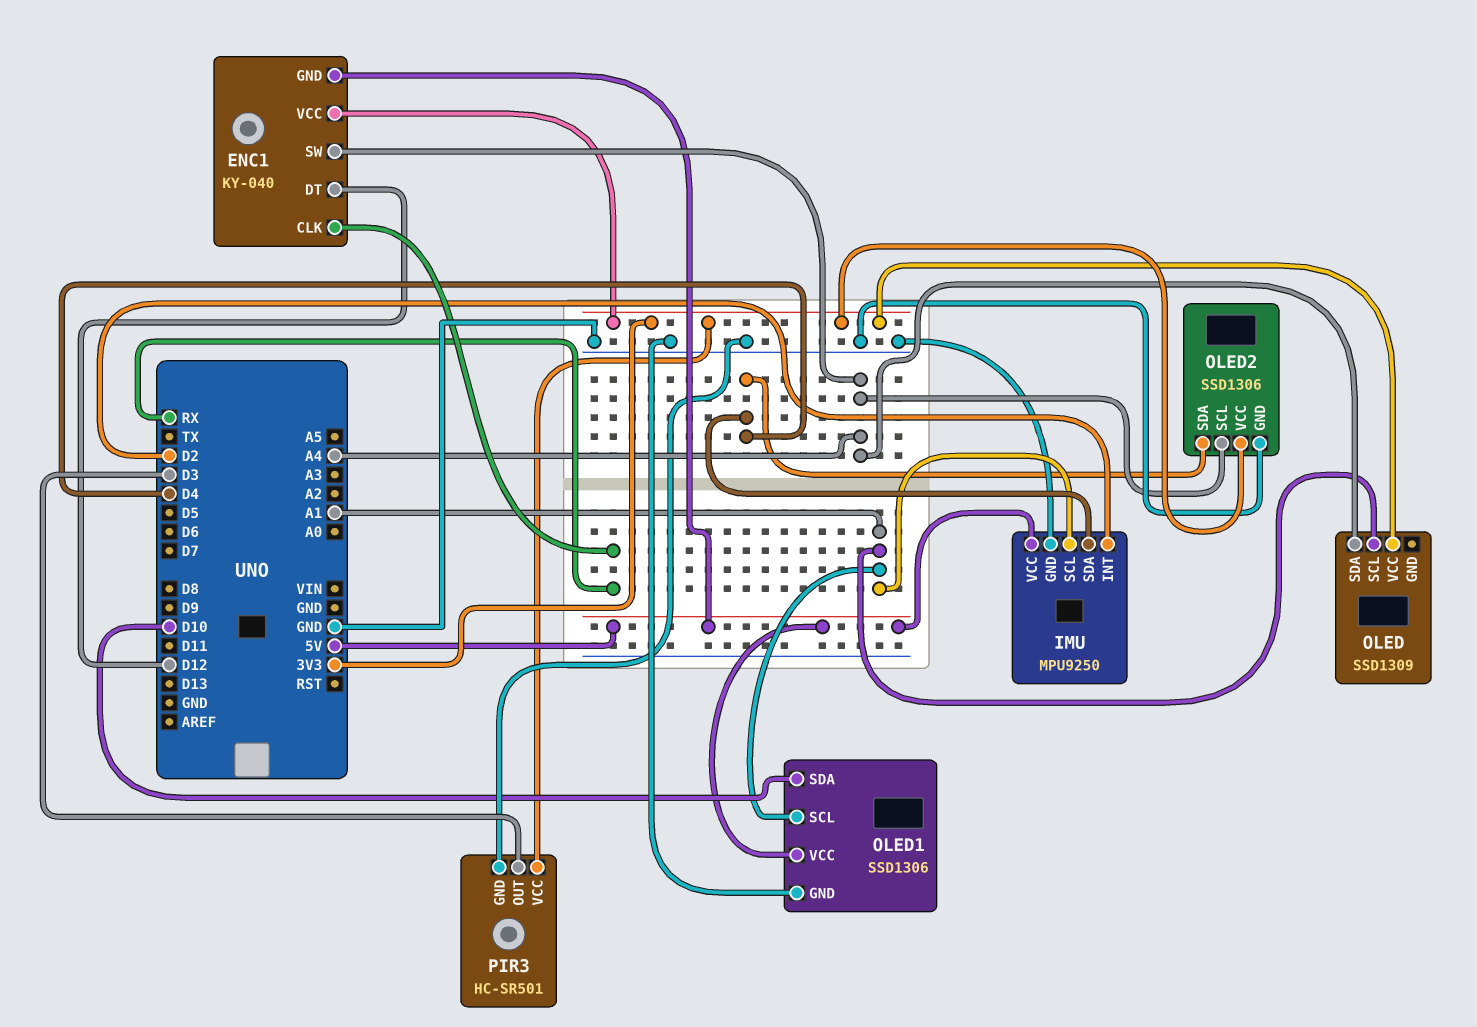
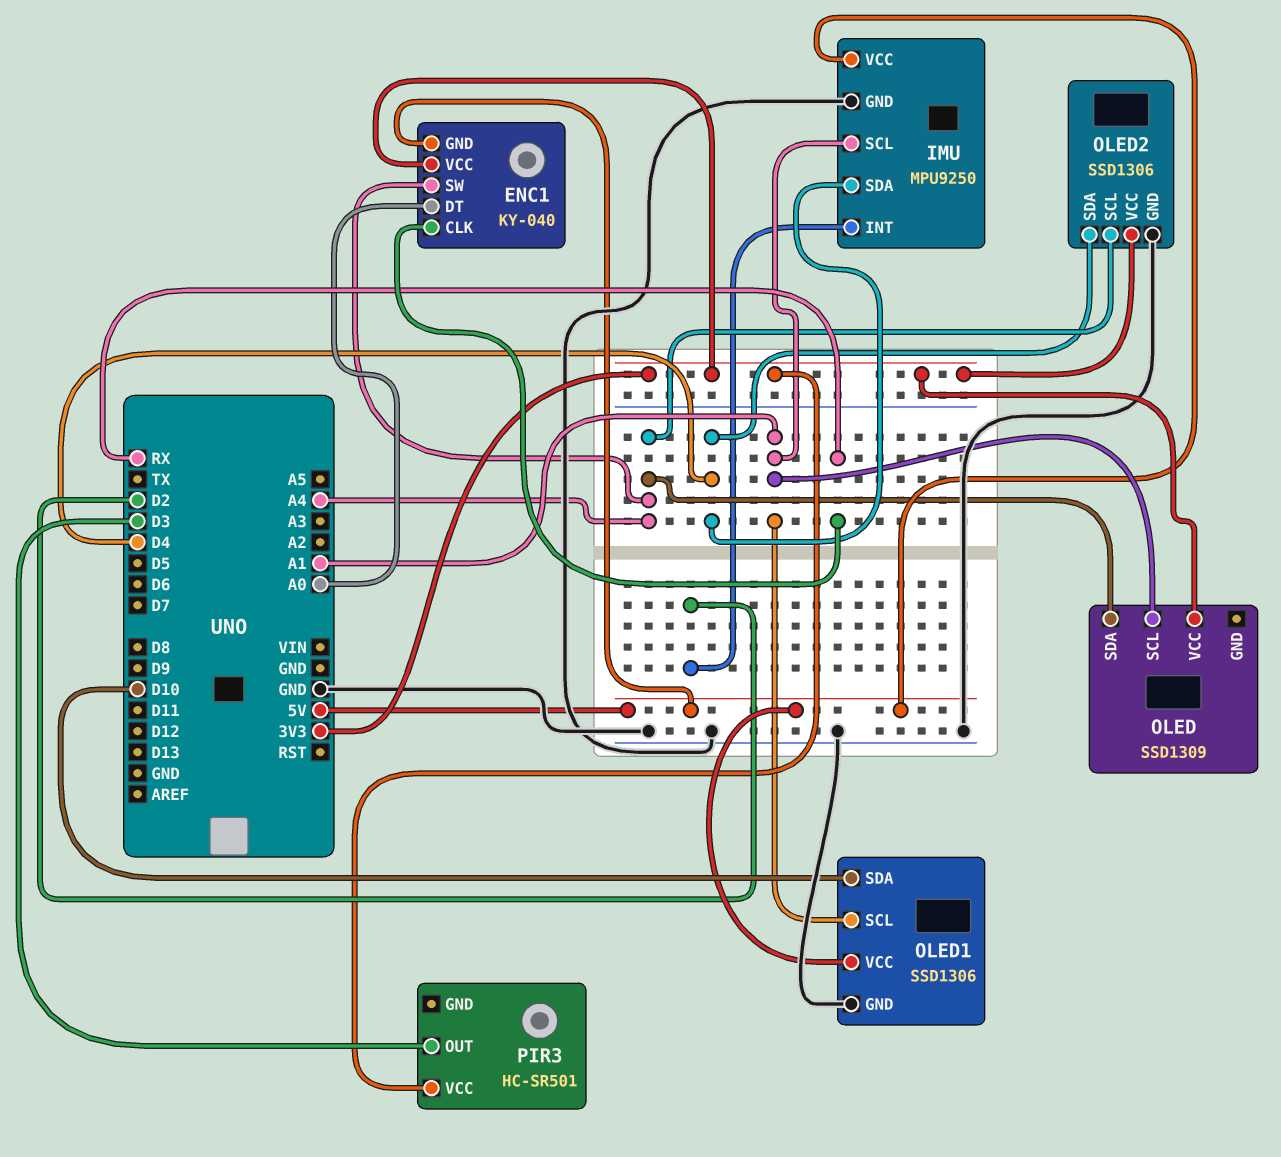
ENC1 pin DT: D12 -> A0
PIR3 pin GND: GND -> none

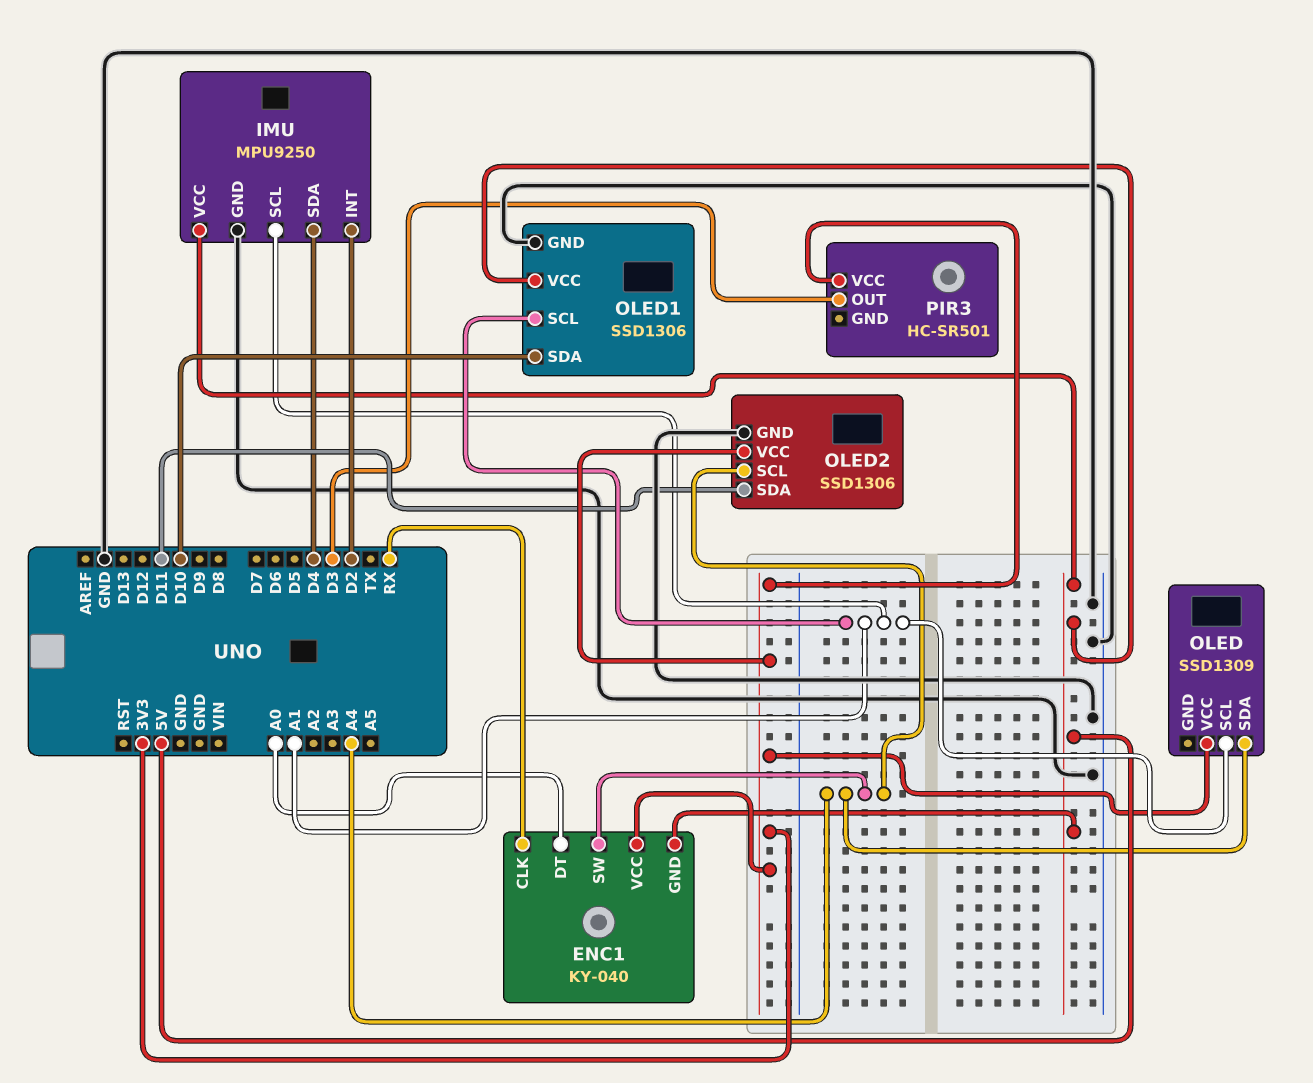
OLED2 pin SDA: D4 -> D11

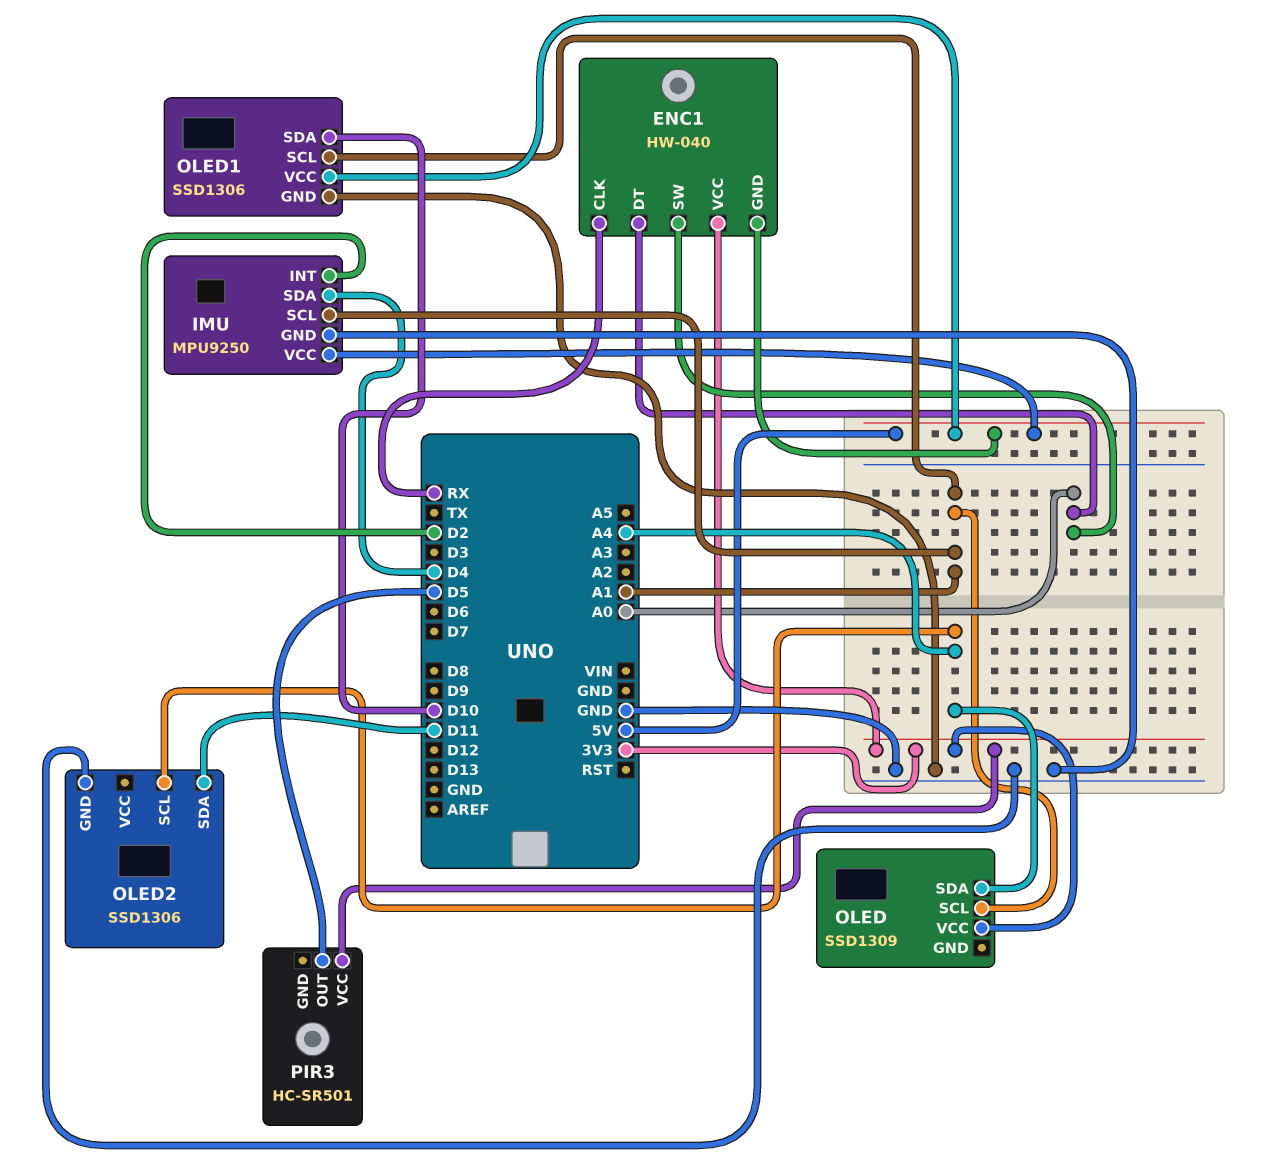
ENC1: KY-040 -> HW-040
ENC1 pin SW: A4 -> A0
OLED2 pin VCC: 3V3 -> none
PIR3 pin OUT: D3 -> D5

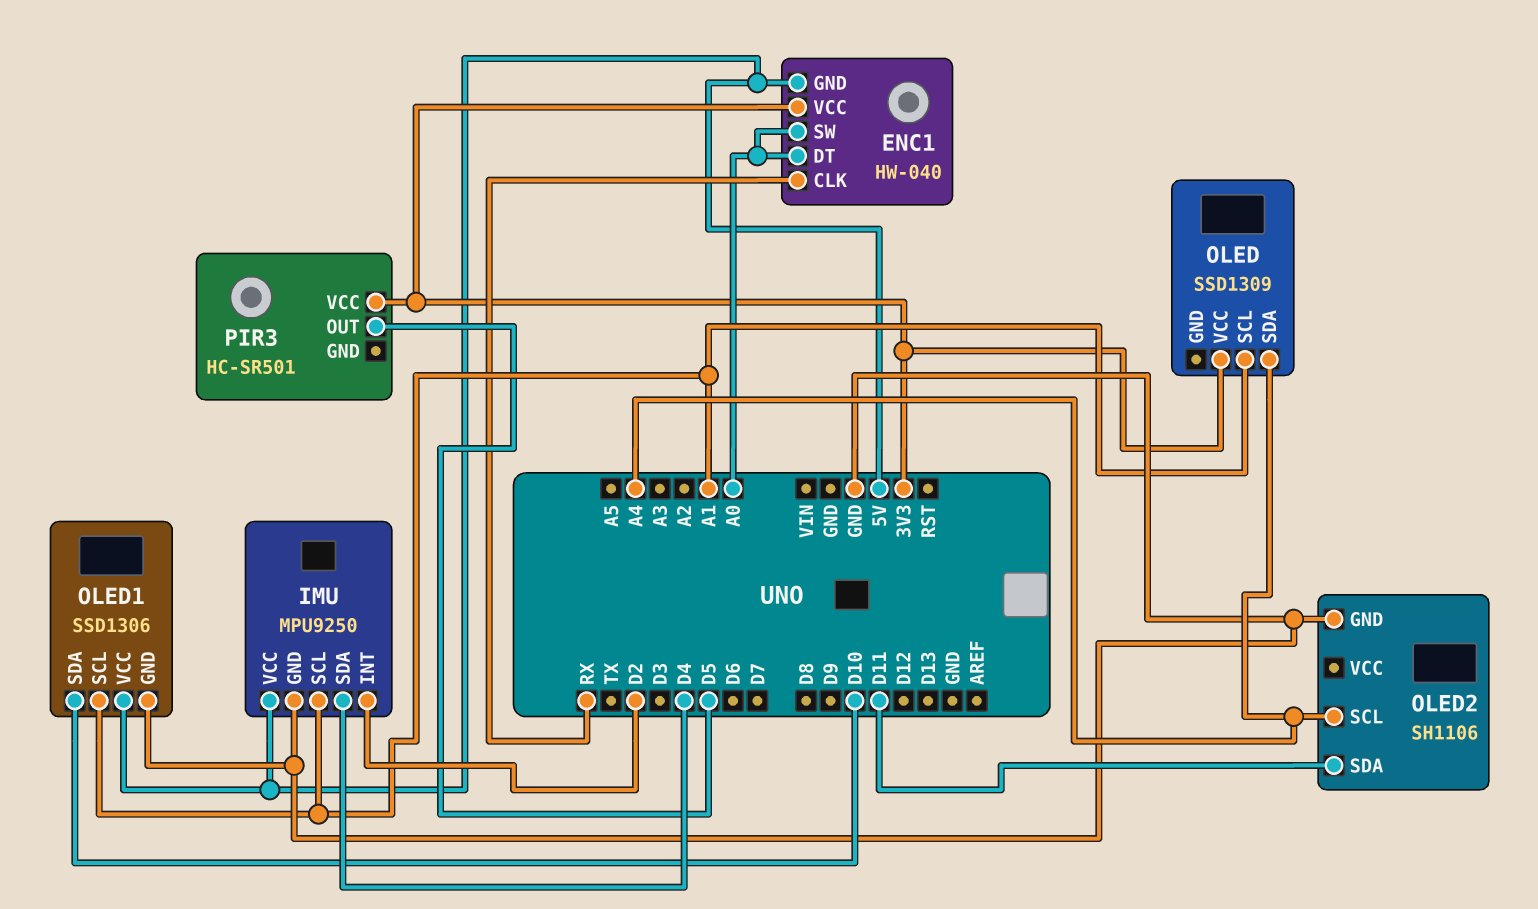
OLED2: SSD1306 -> SH1106

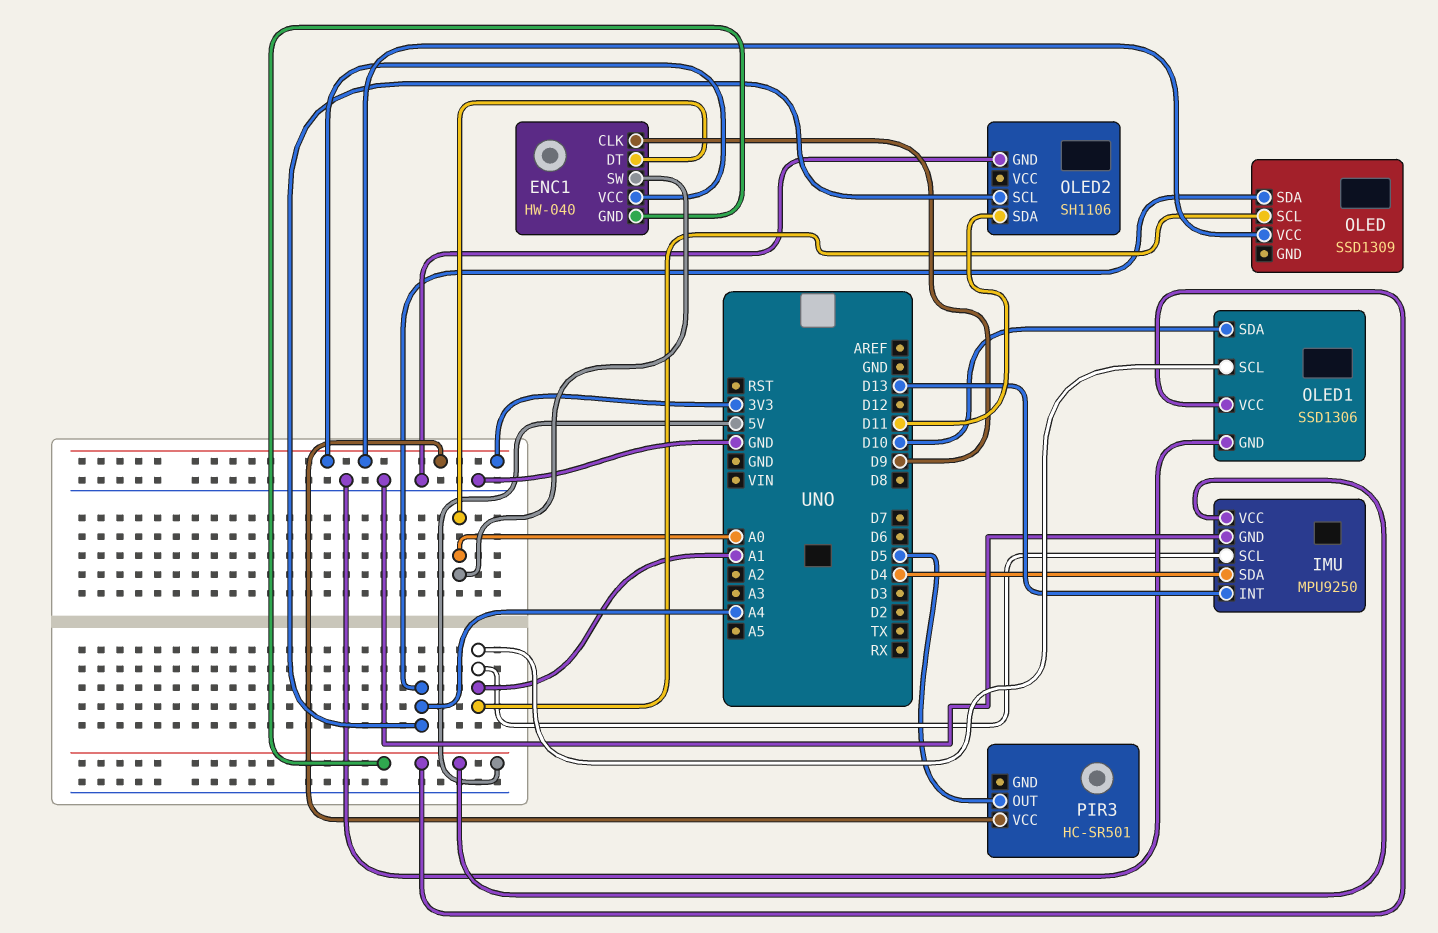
ENC1 pin CLK: RX -> D9
IMU pin INT: D2 -> D13

